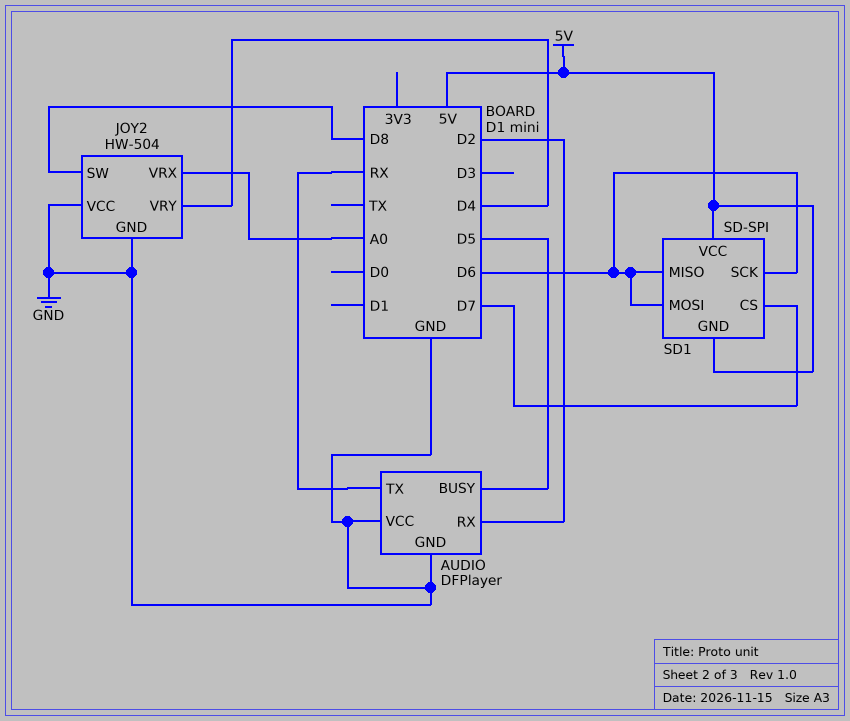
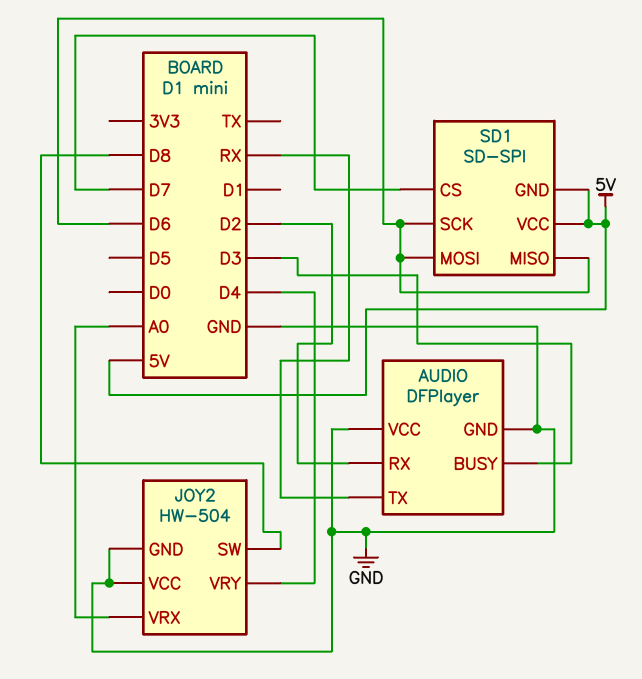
AUDIO pin BUSY: D5 -> D3

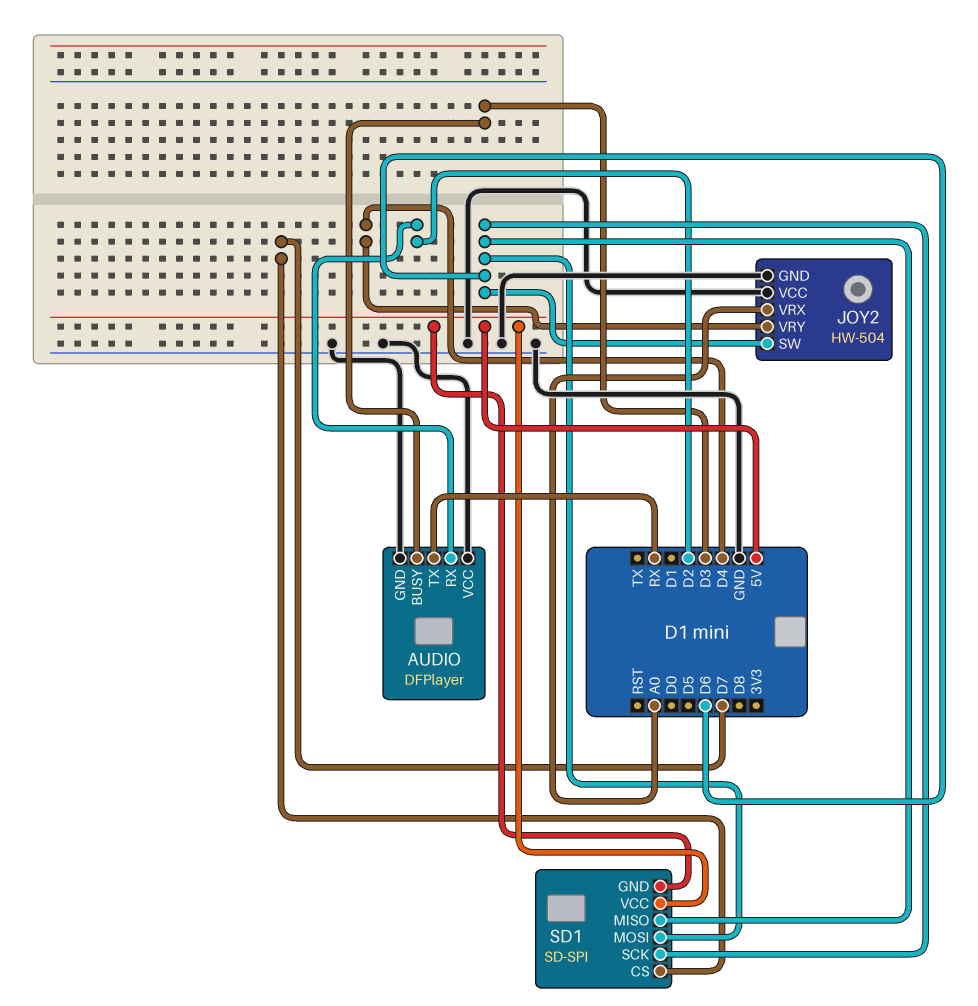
JOY2 pin SW: D8 -> D6

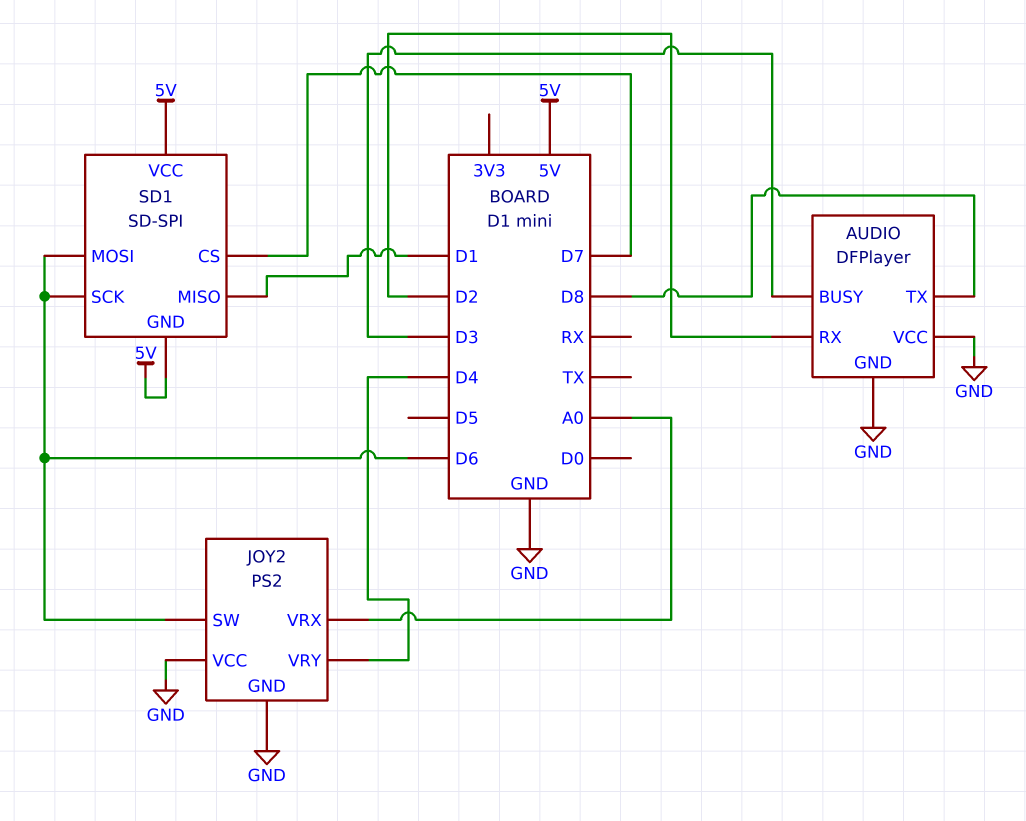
AUDIO pin TX: RX -> D8
JOY2: HW-504 -> PS2
SD1 pin MISO: D6 -> D1

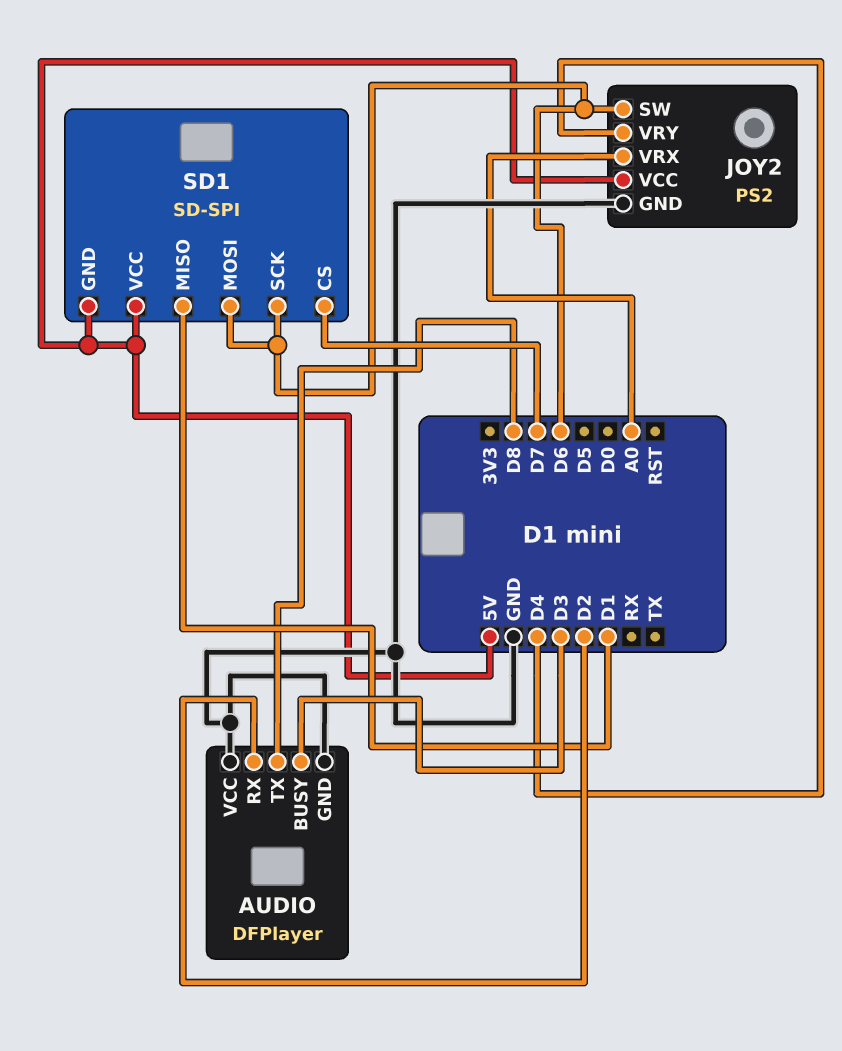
JOY2 pin VCC: GND -> 5V

